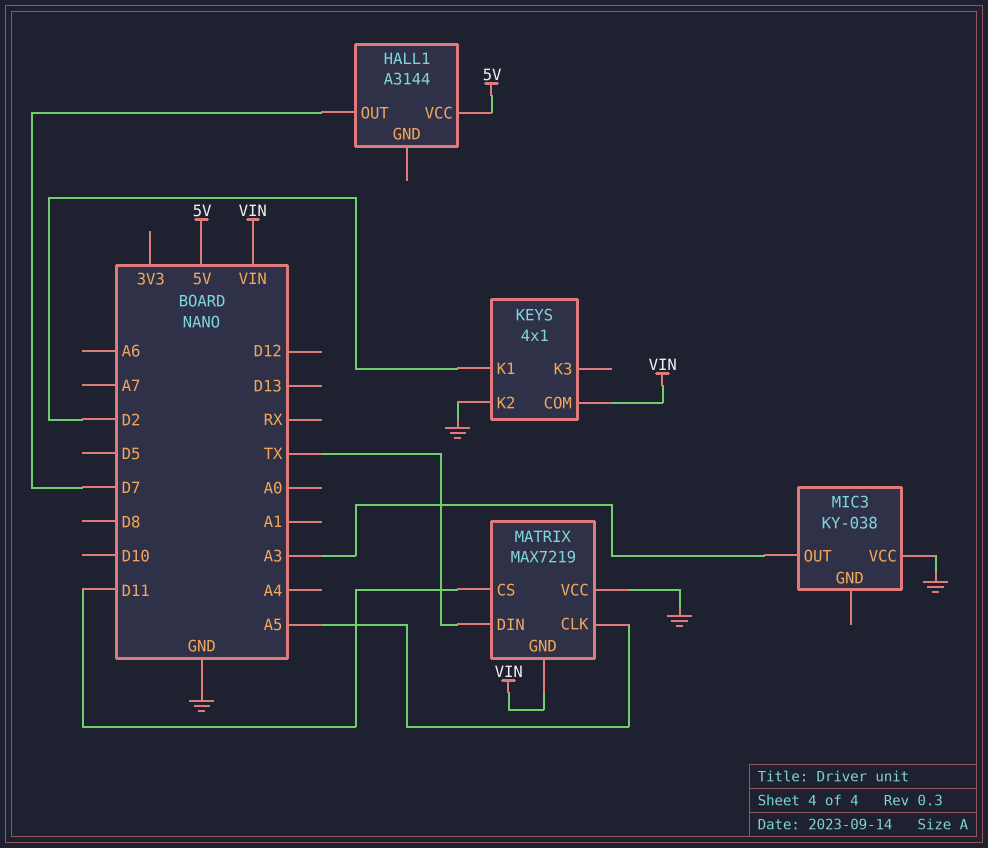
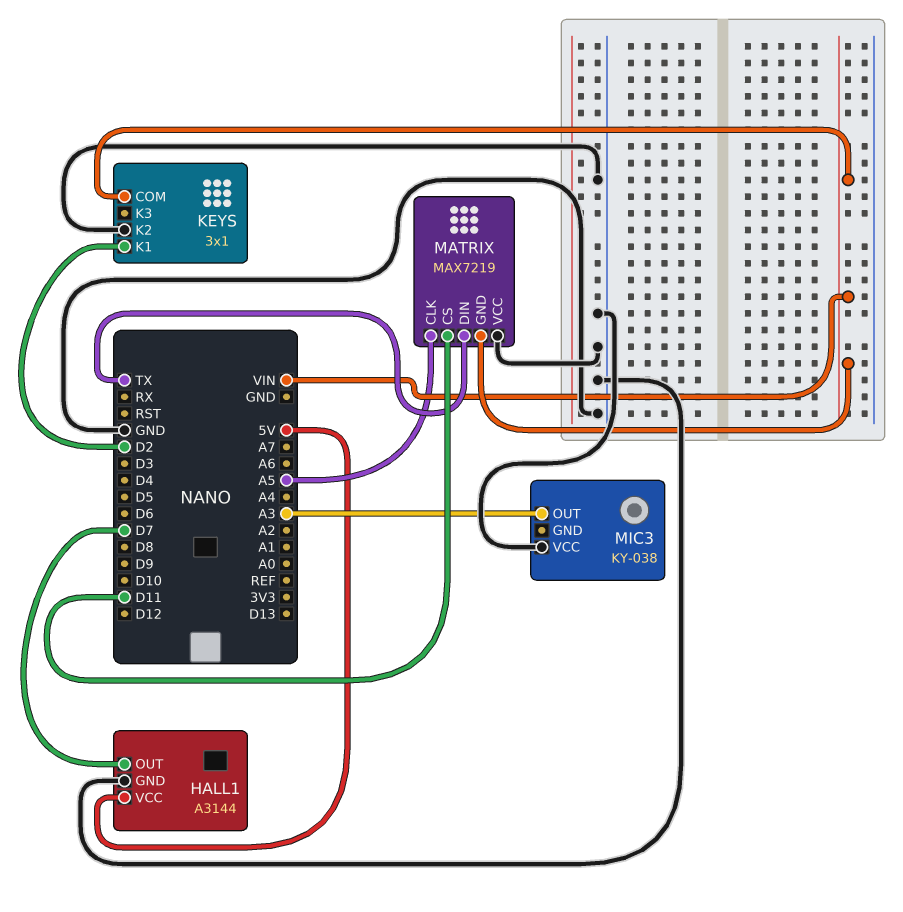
HALL1 pin GND: none -> GND
KEYS: 4x1 -> 3x1

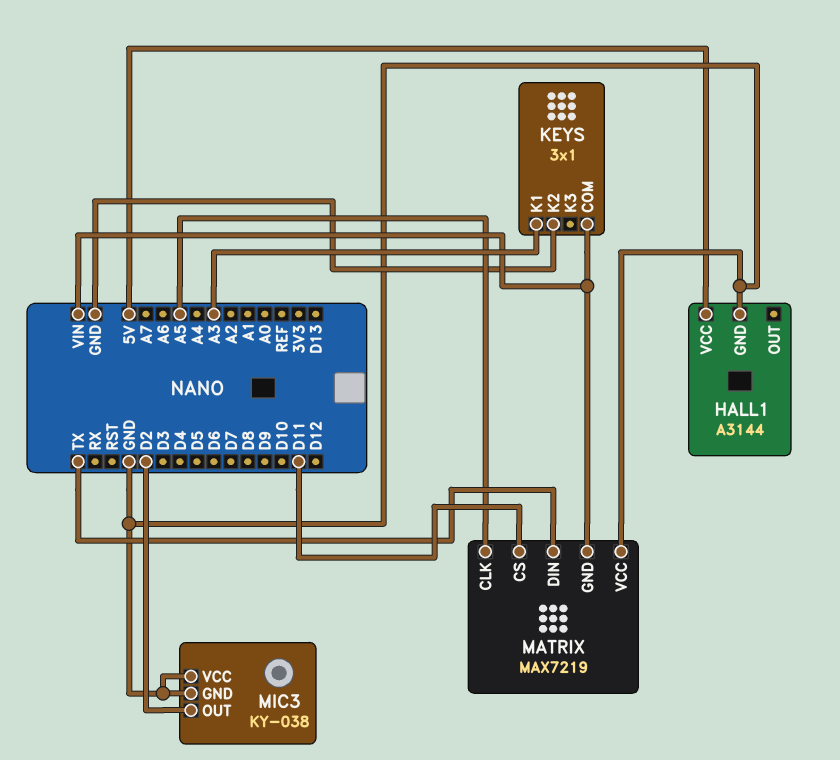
HALL1 pin OUT: D7 -> none
KEYS pin K1: D2 -> A3
MIC3 pin GND: none -> GND
MIC3 pin OUT: A3 -> D2

